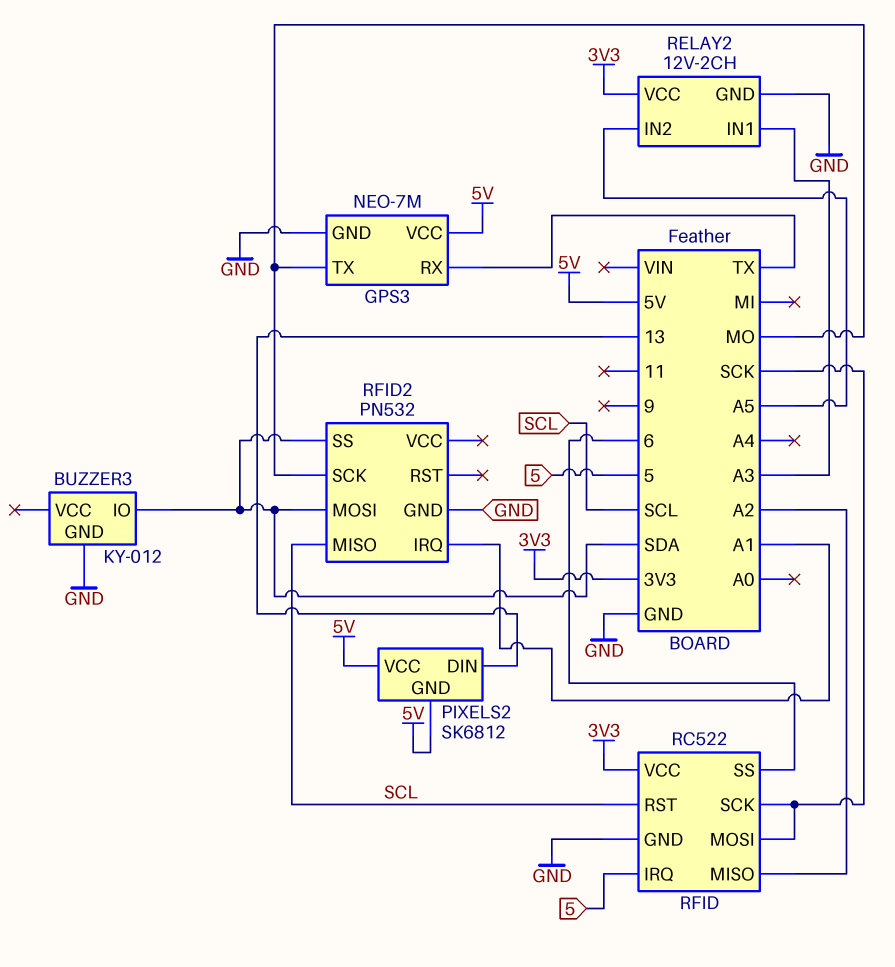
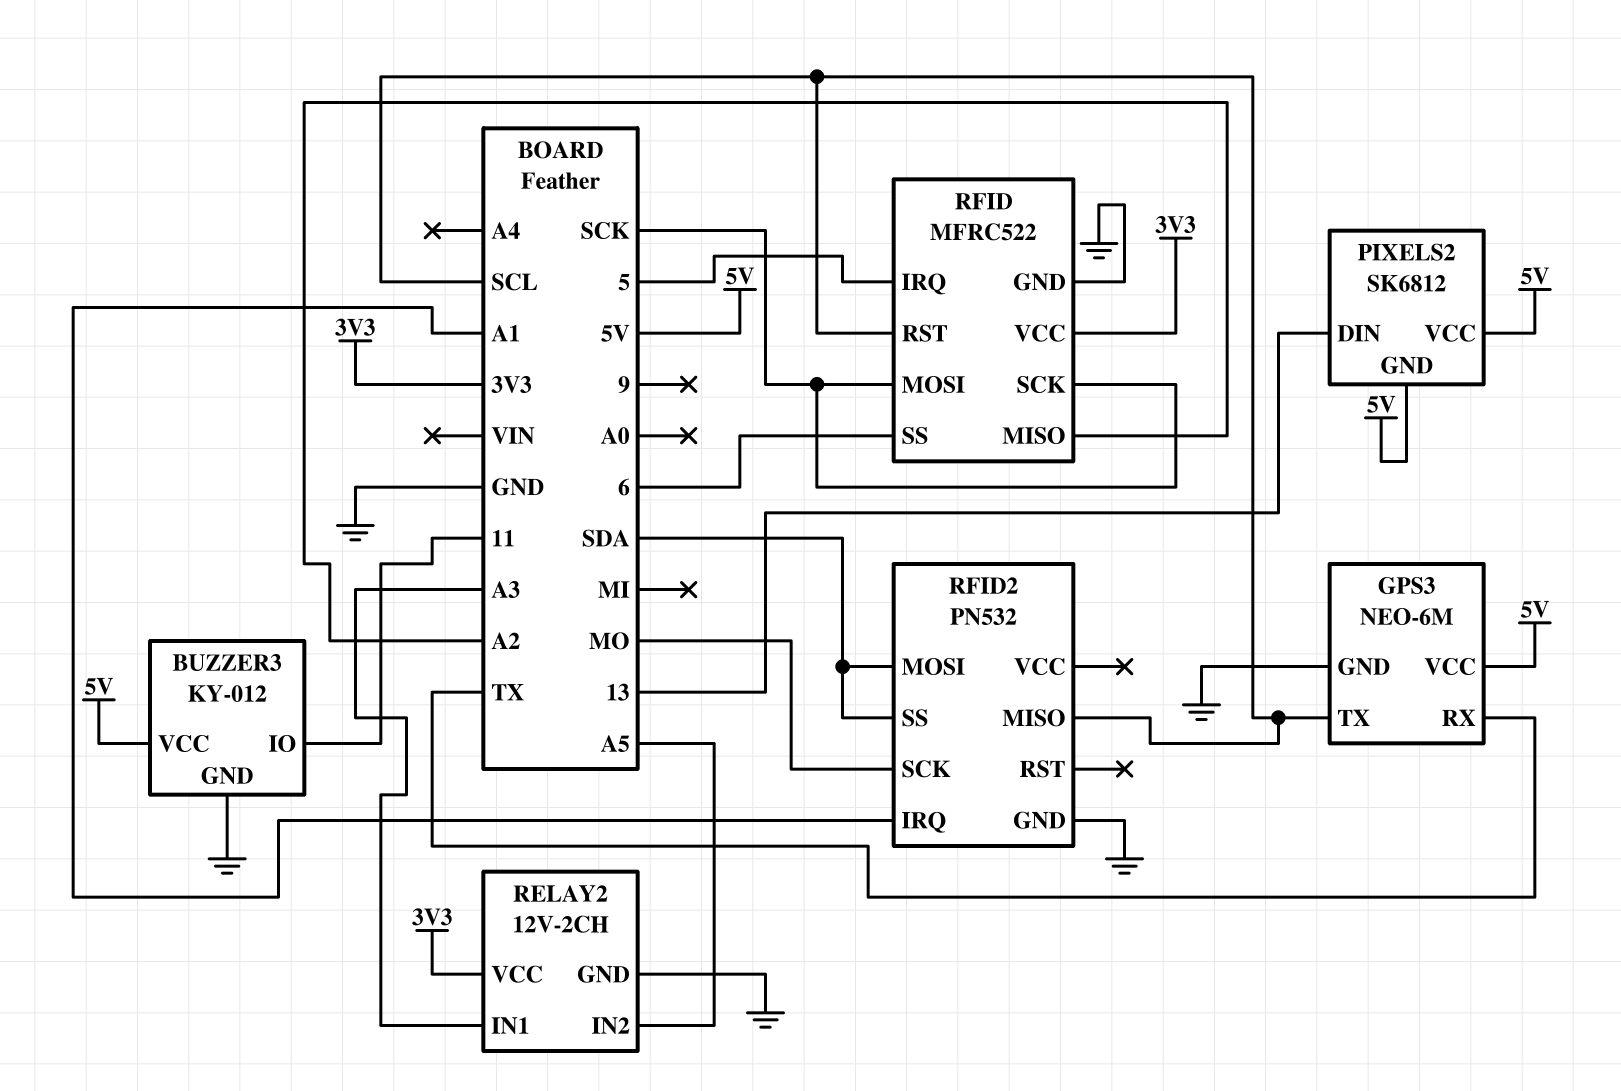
BUZZER3 pin IO: SDA -> 11
BUZZER3 pin VCC: none -> 5V
GPS3: NEO-7M -> NEO-6M
GPS3 pin TX: MO -> SCL
RFID: RC522 -> MFRC522

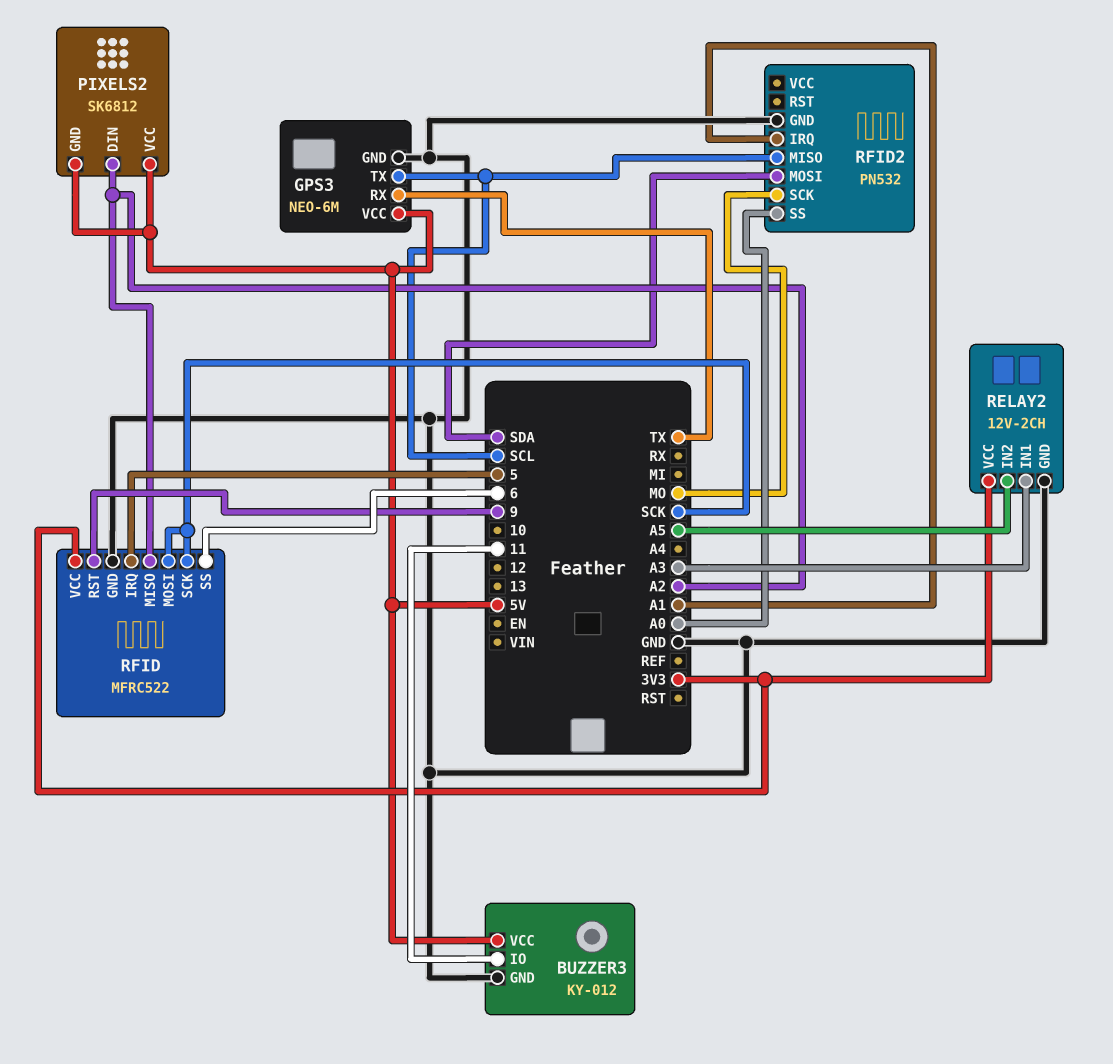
PIXELS2 pin DIN: 13 -> A2
RFID pin RST: SCL -> 9
RFID2 pin SS: SDA -> A0

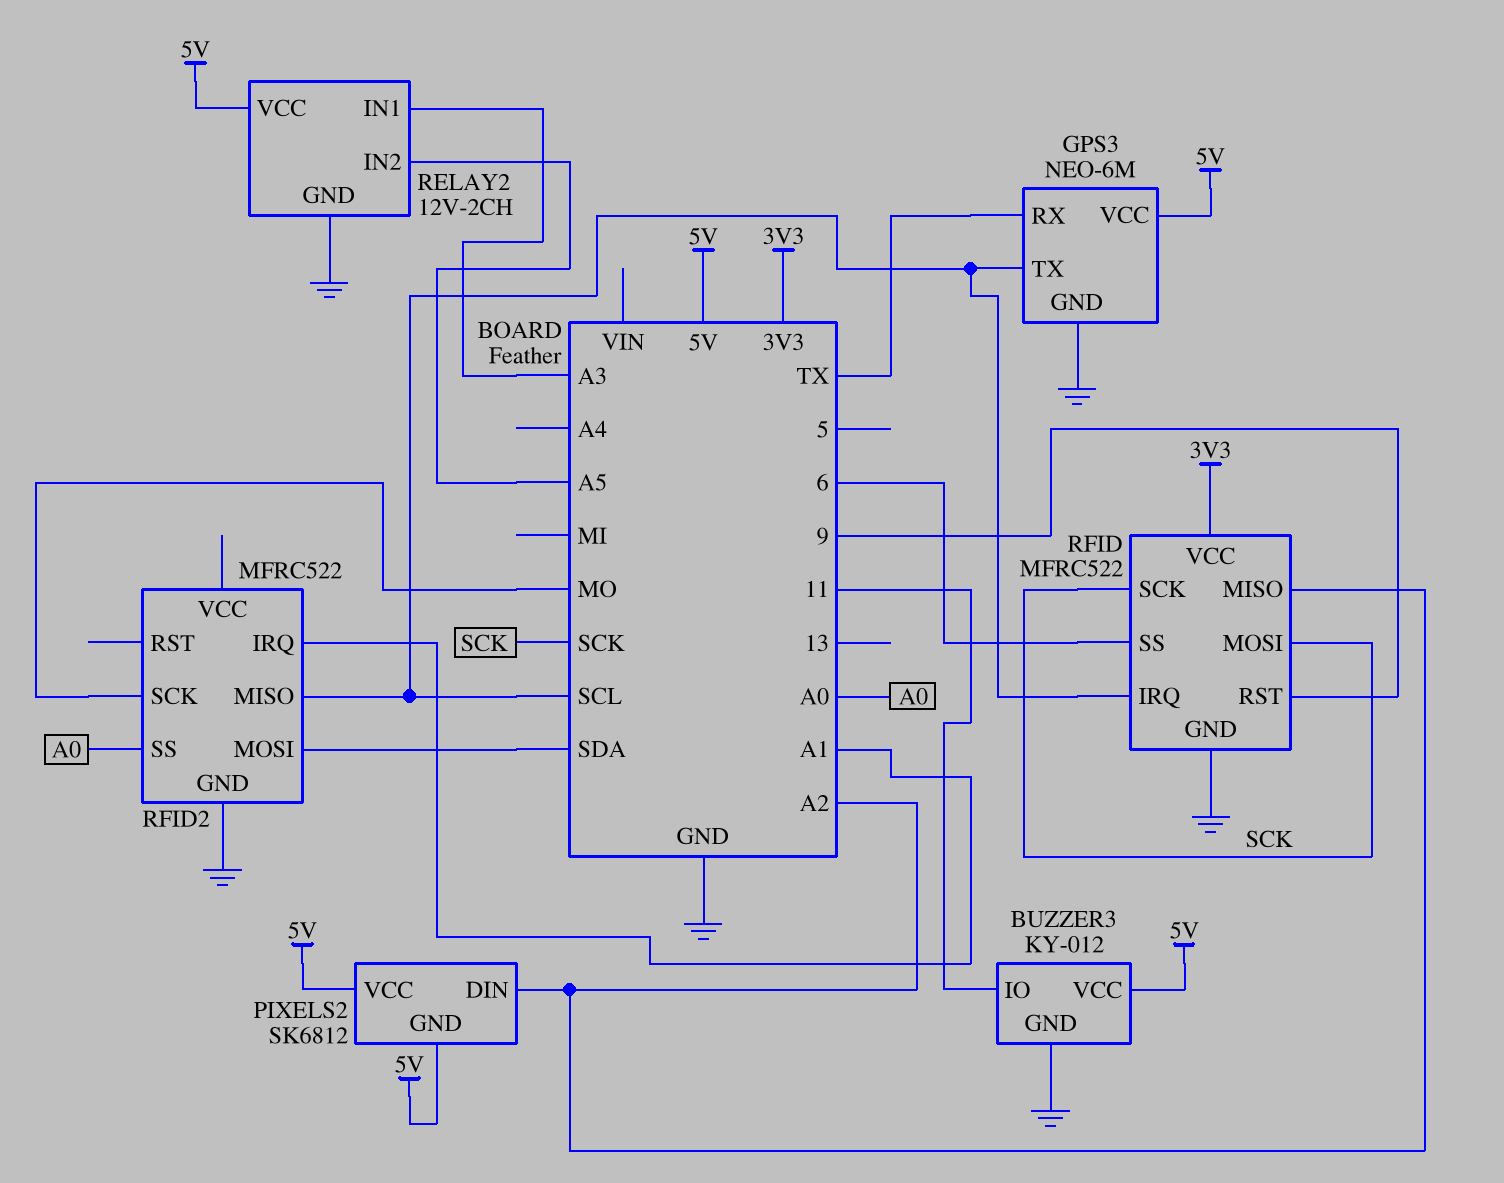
RELAY2 pin VCC: 3V3 -> 5V
RFID pin IRQ: 5 -> SCL
RFID2: PN532 -> MFRC522

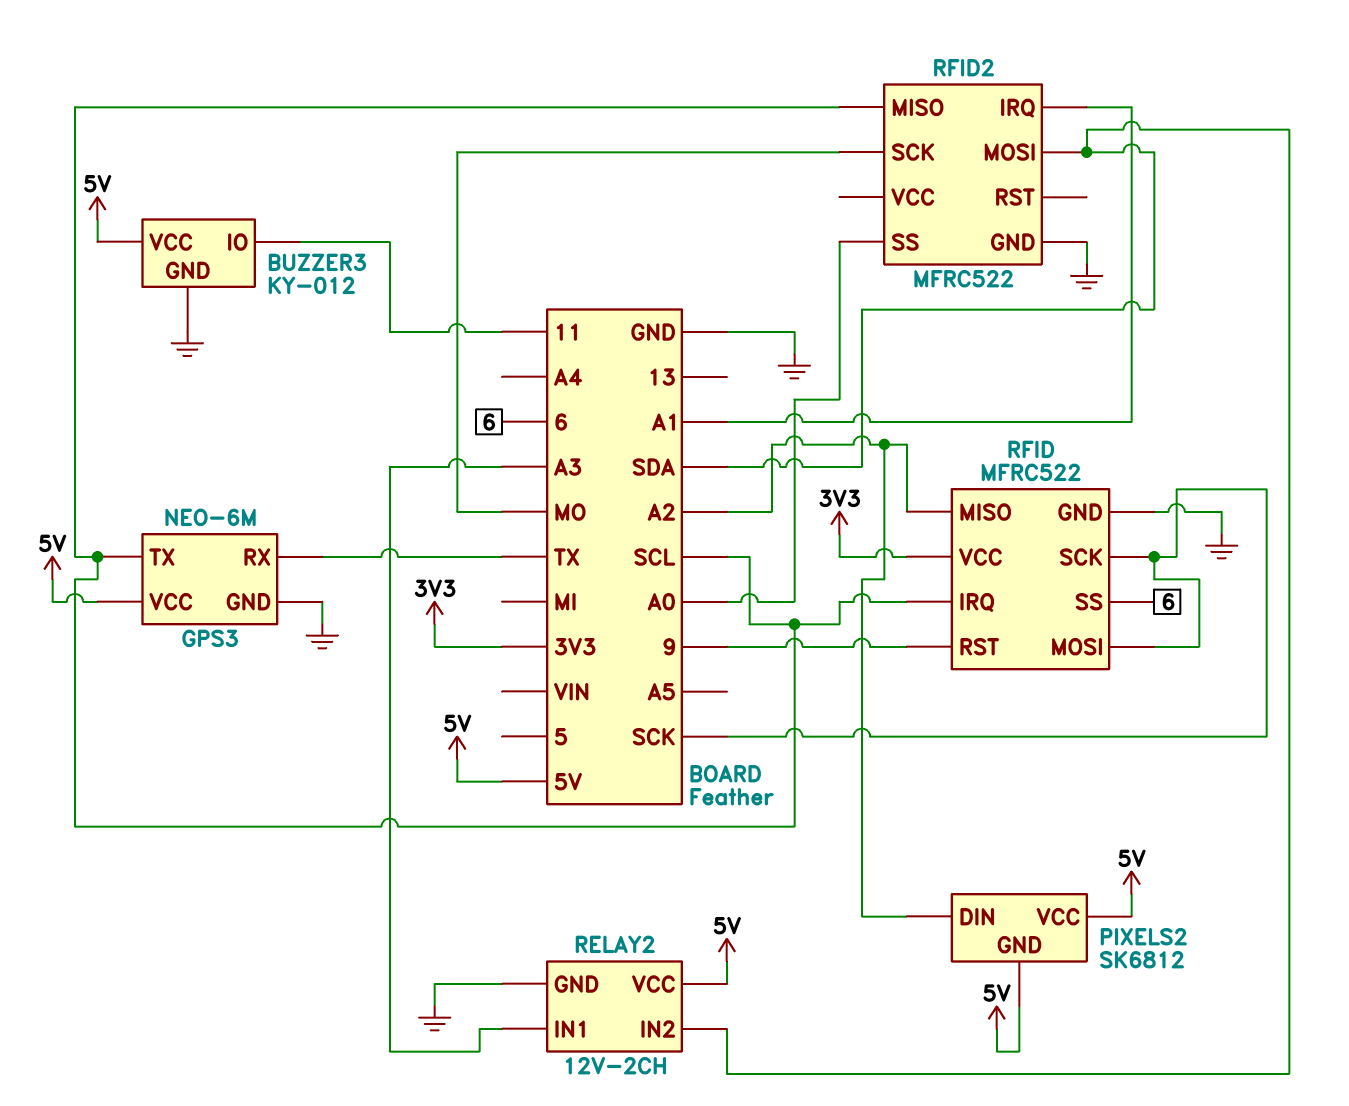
RELAY2 pin IN2: A5 -> SDA

